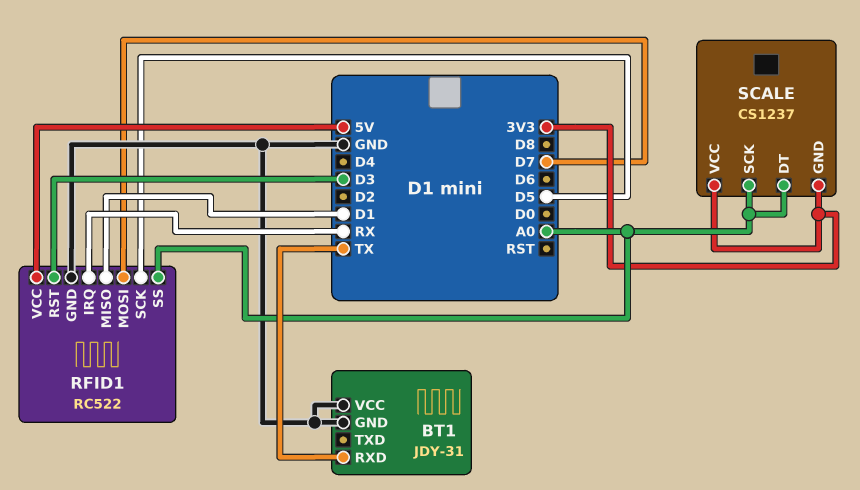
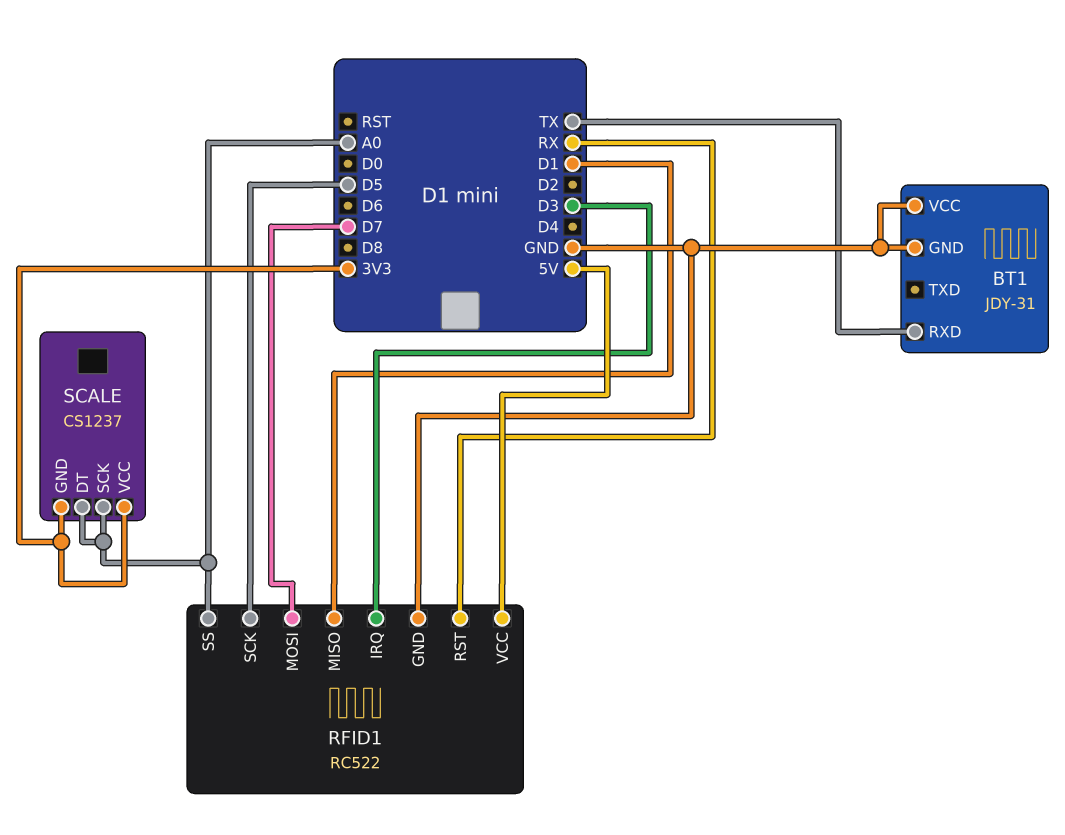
RFID1 pin IRQ: RX -> D3
RFID1 pin RST: D3 -> RX

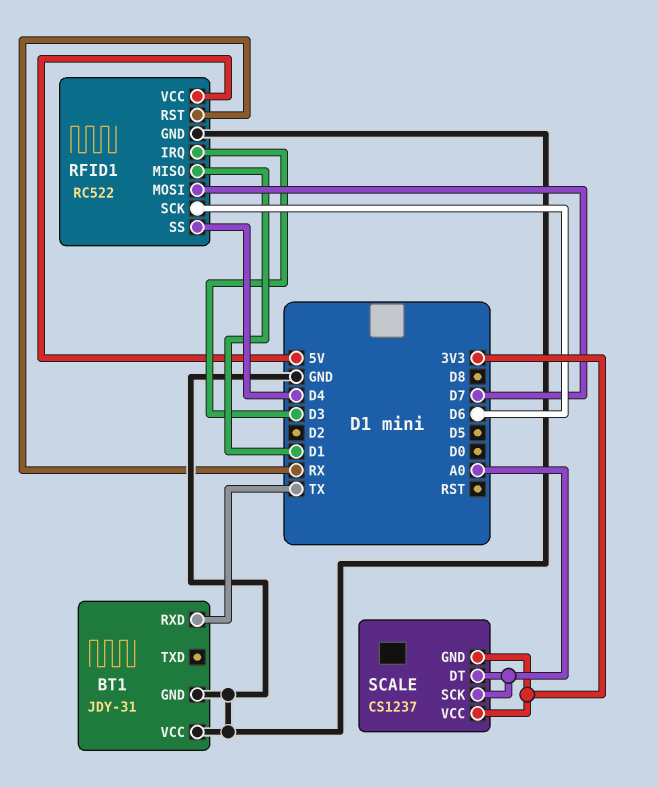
RFID1 pin SCK: D5 -> D6
RFID1 pin SS: A0 -> D4

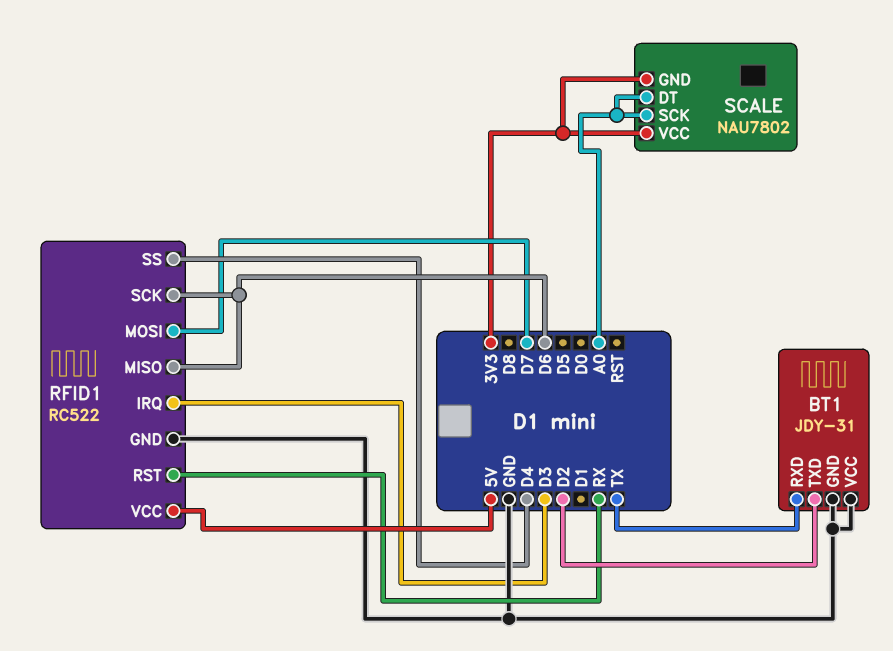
BT1 pin TXD: none -> D2
RFID1 pin MISO: D1 -> D6
SCALE: CS1237 -> NAU7802

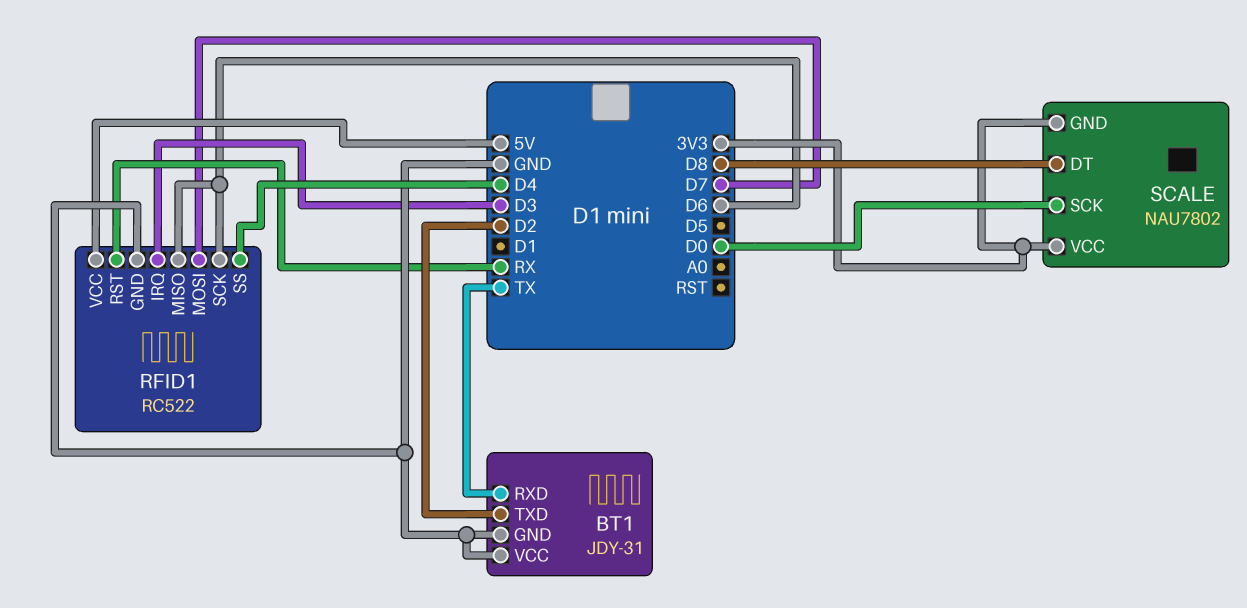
SCALE pin DT: A0 -> D8
SCALE pin SCK: A0 -> D0

